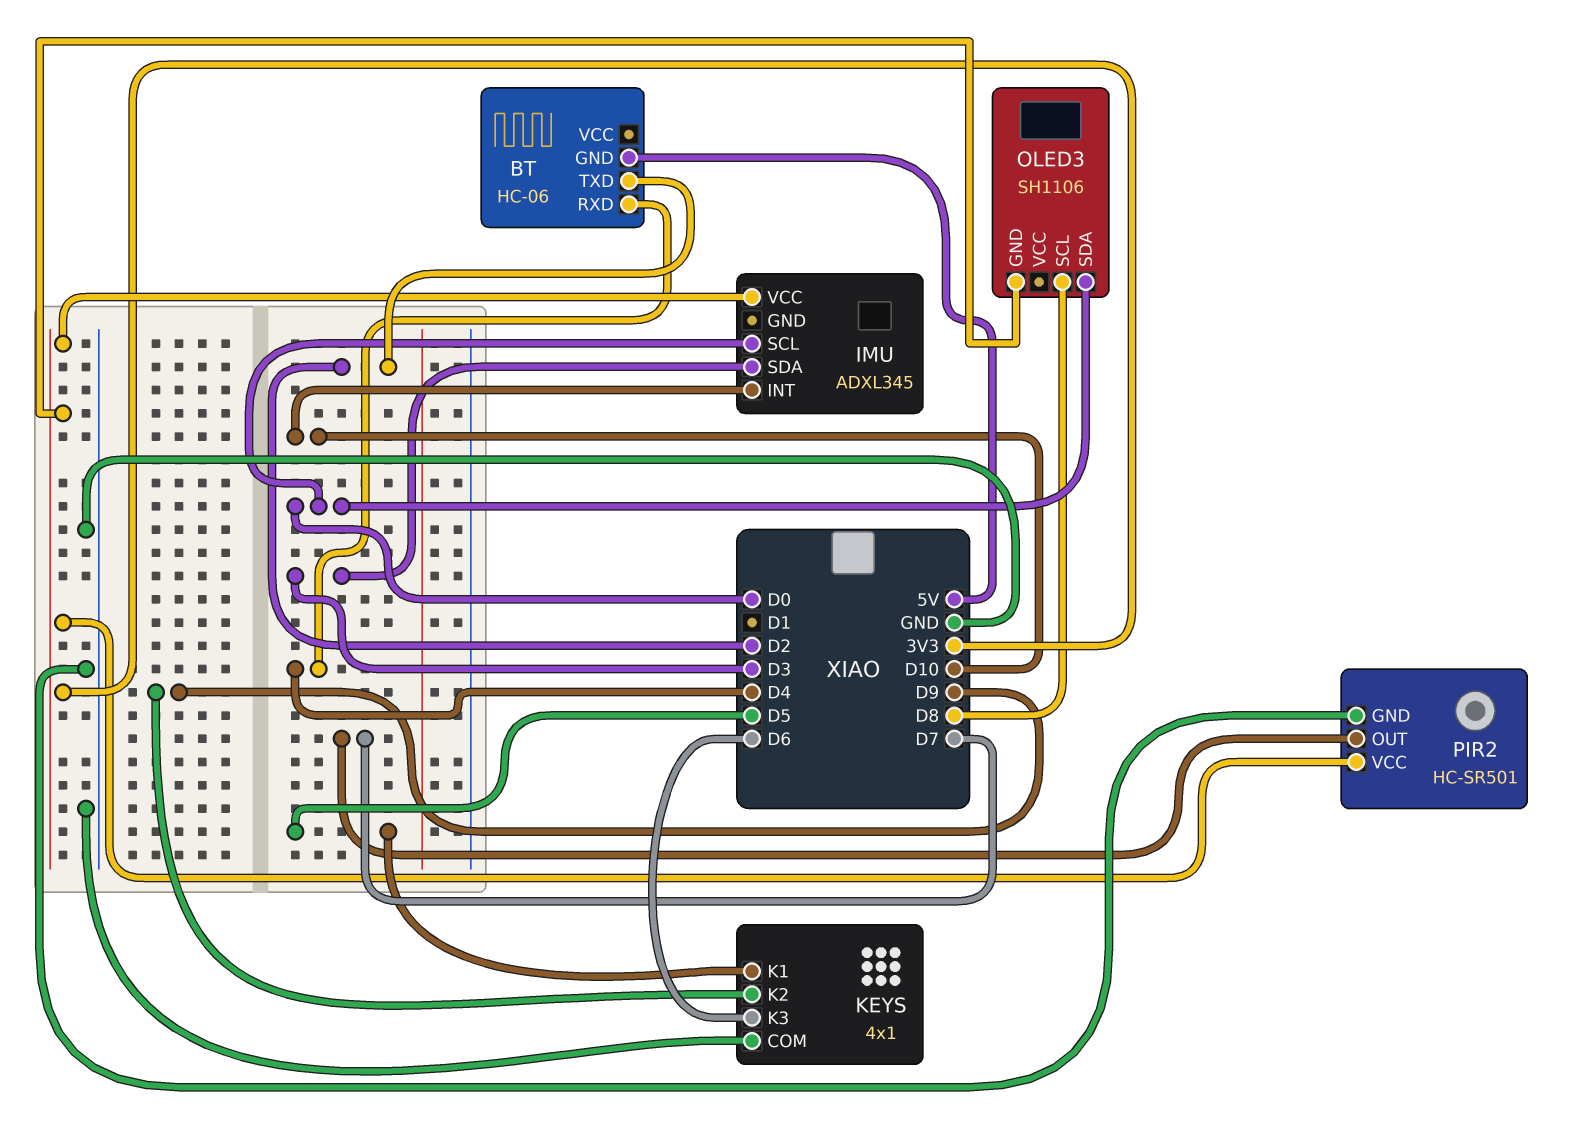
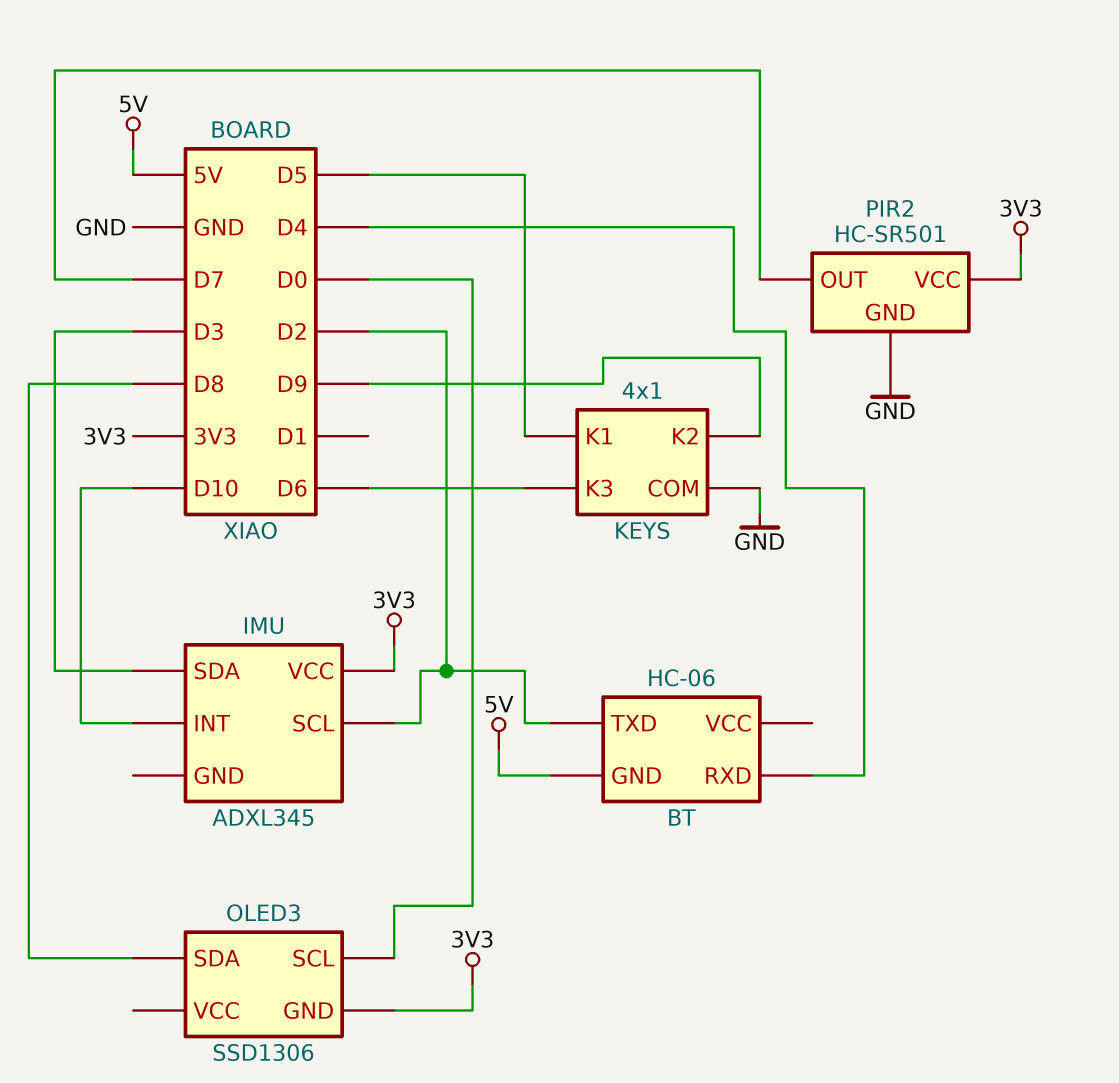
IMU pin SCL: D0 -> D2
OLED3: SH1106 -> SSD1306
OLED3 pin SCL: D8 -> D0
OLED3 pin SDA: D0 -> D8

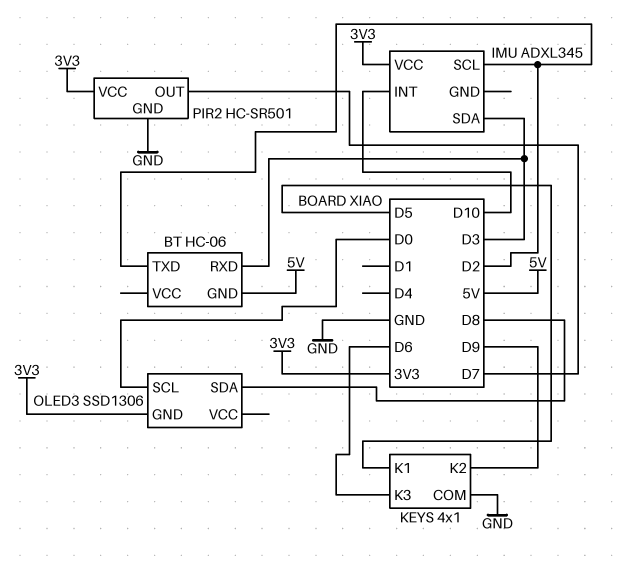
BT pin RXD: D4 -> D3

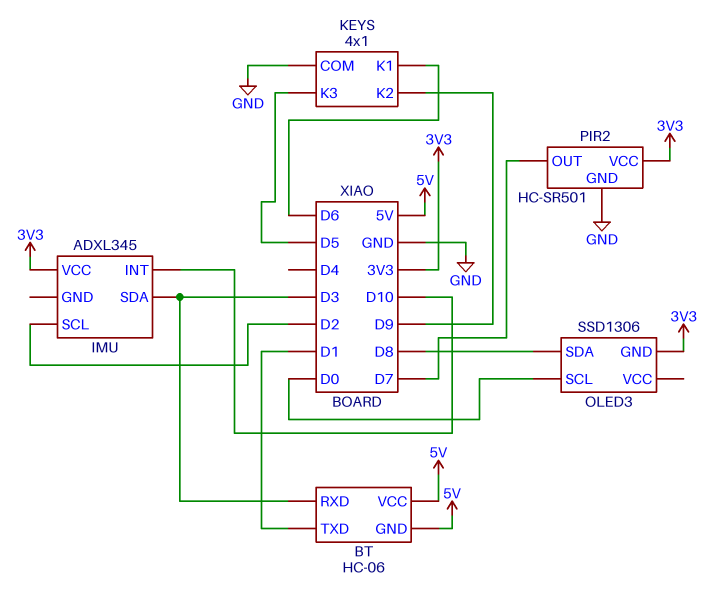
BT pin TXD: D2 -> D1
BT pin VCC: none -> 5V
KEYS pin K1: D5 -> D6
KEYS pin K3: D6 -> D5

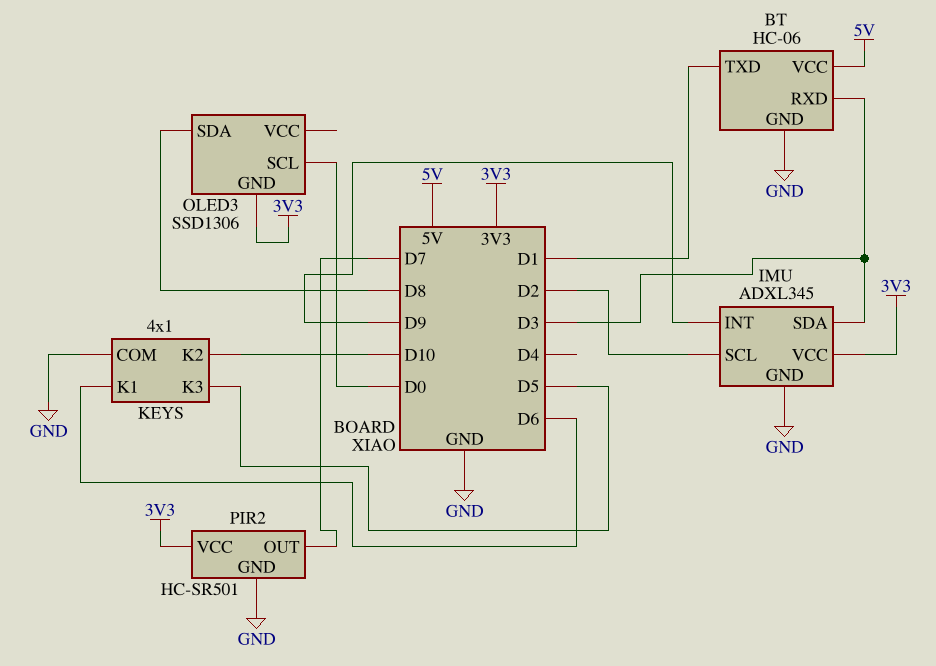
BT pin GND: 5V -> GND
IMU pin GND: none -> GND
IMU pin INT: D10 -> D9
KEYS pin K2: D9 -> D10

